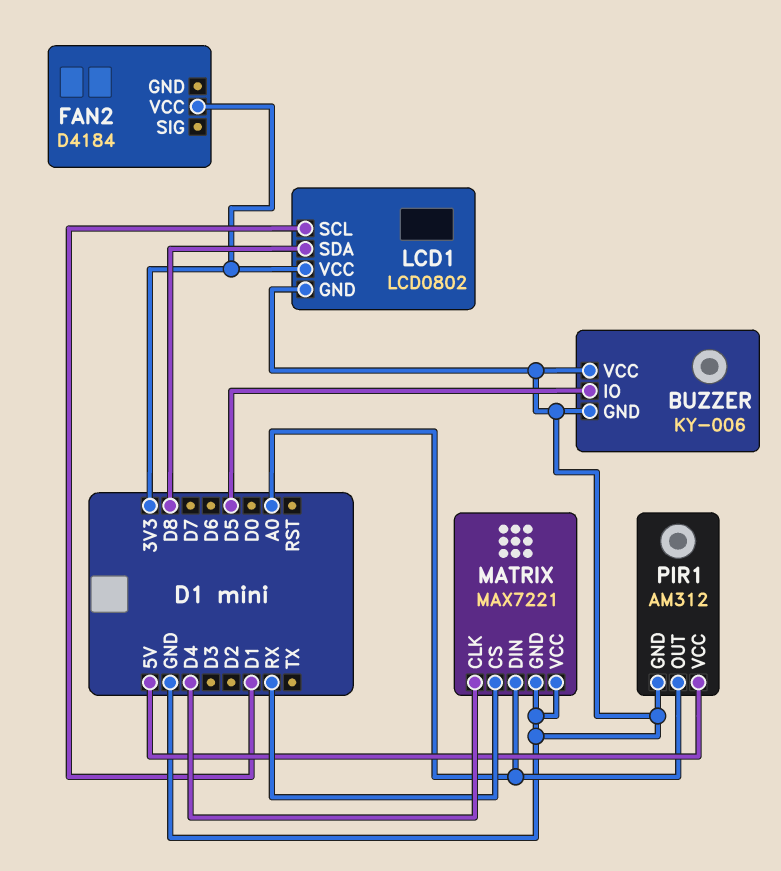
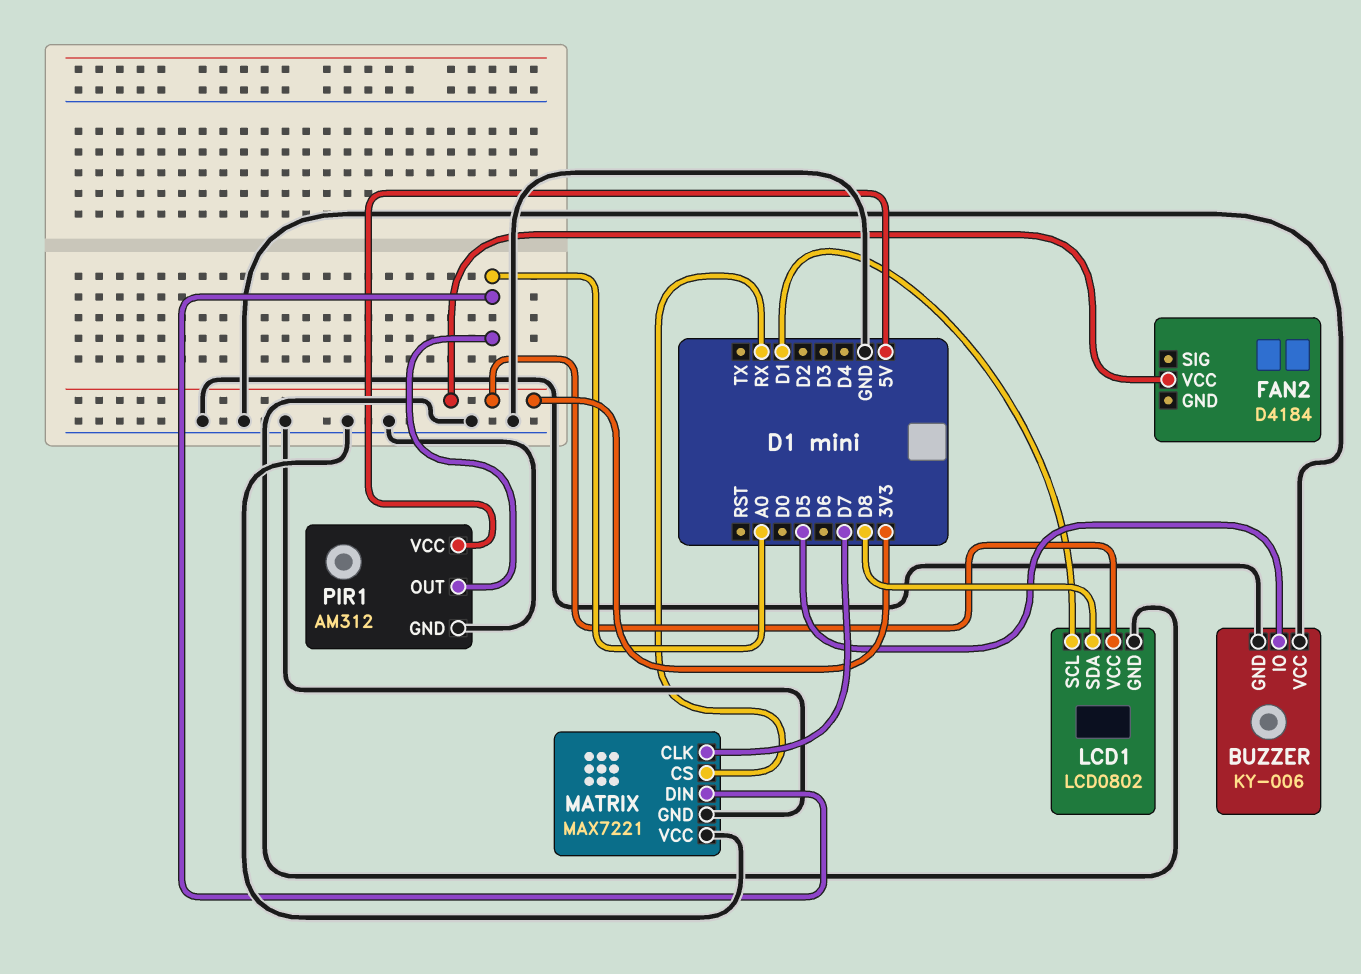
MATRIX pin CLK: D4 -> D7

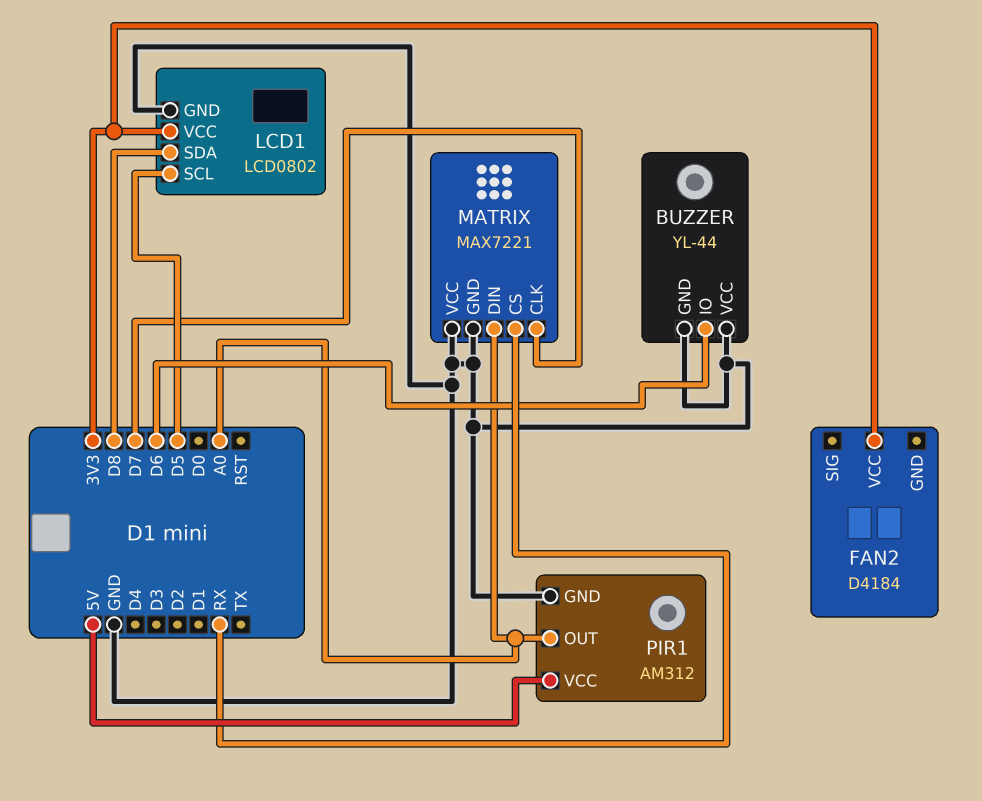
BUZZER: KY-006 -> YL-44
BUZZER pin IO: D5 -> D6
LCD1 pin SCL: D1 -> D5

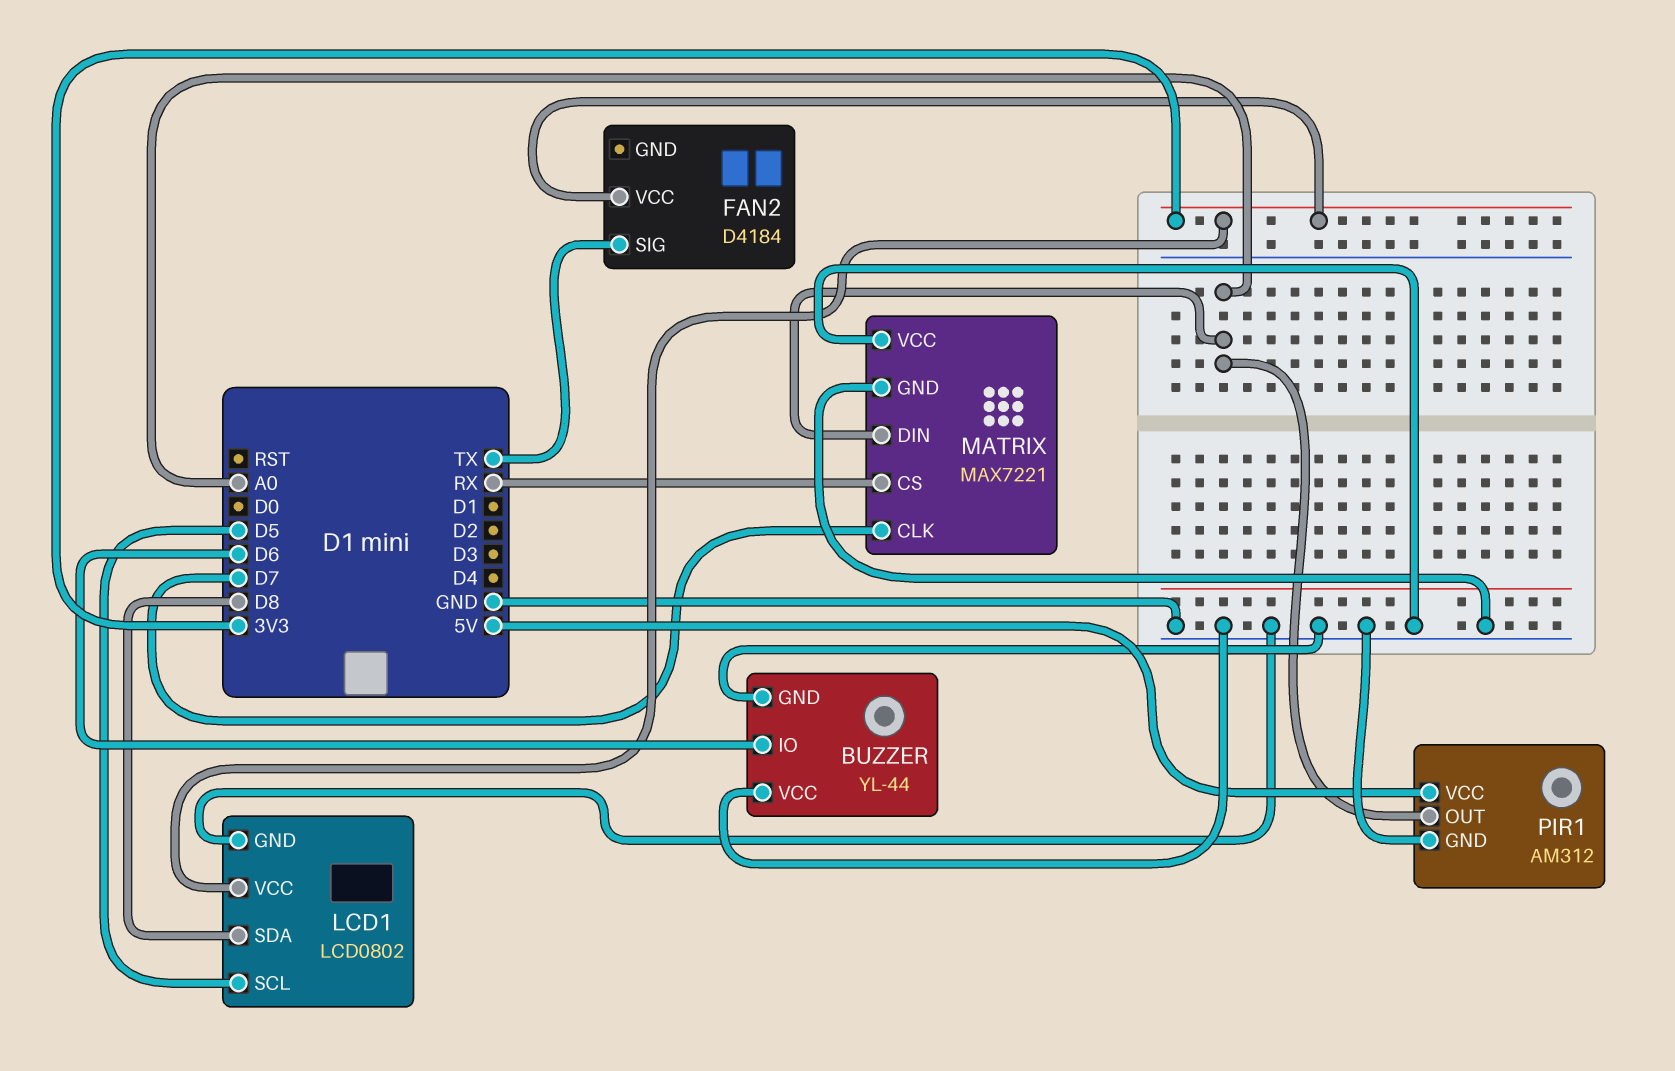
FAN2 pin SIG: none -> TX

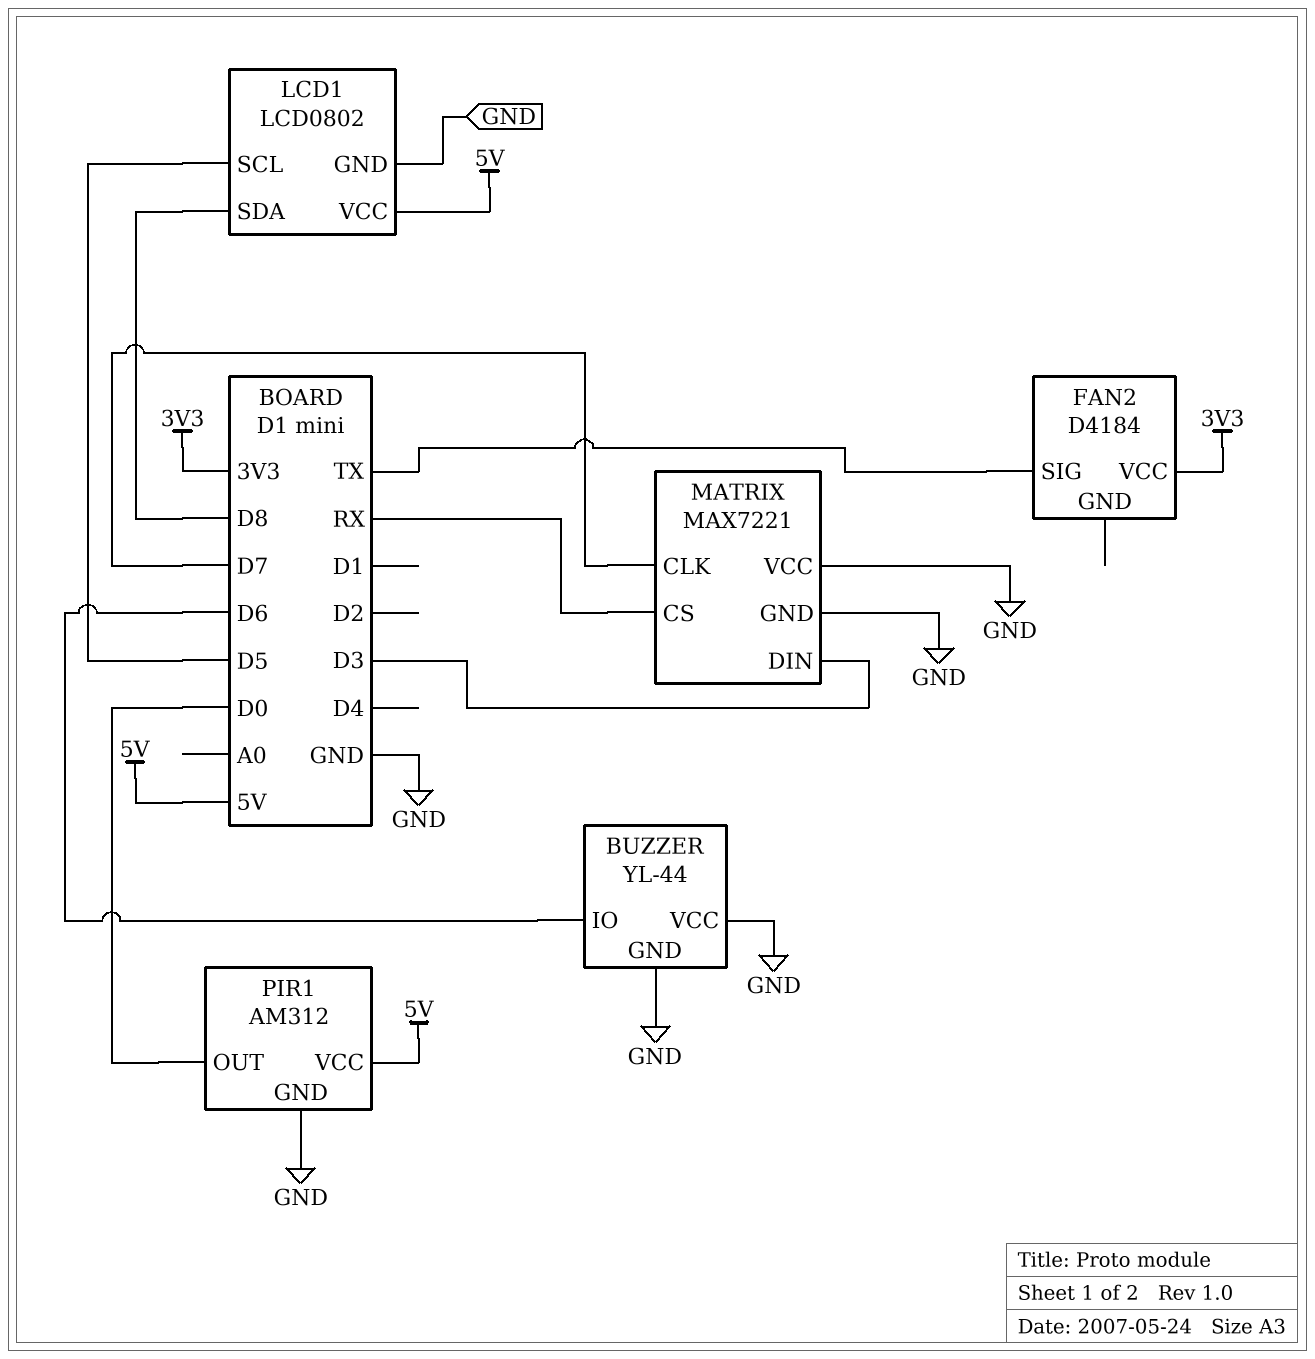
LCD1 pin VCC: 3V3 -> 5V
MATRIX pin DIN: A0 -> D3
PIR1 pin OUT: A0 -> D0

